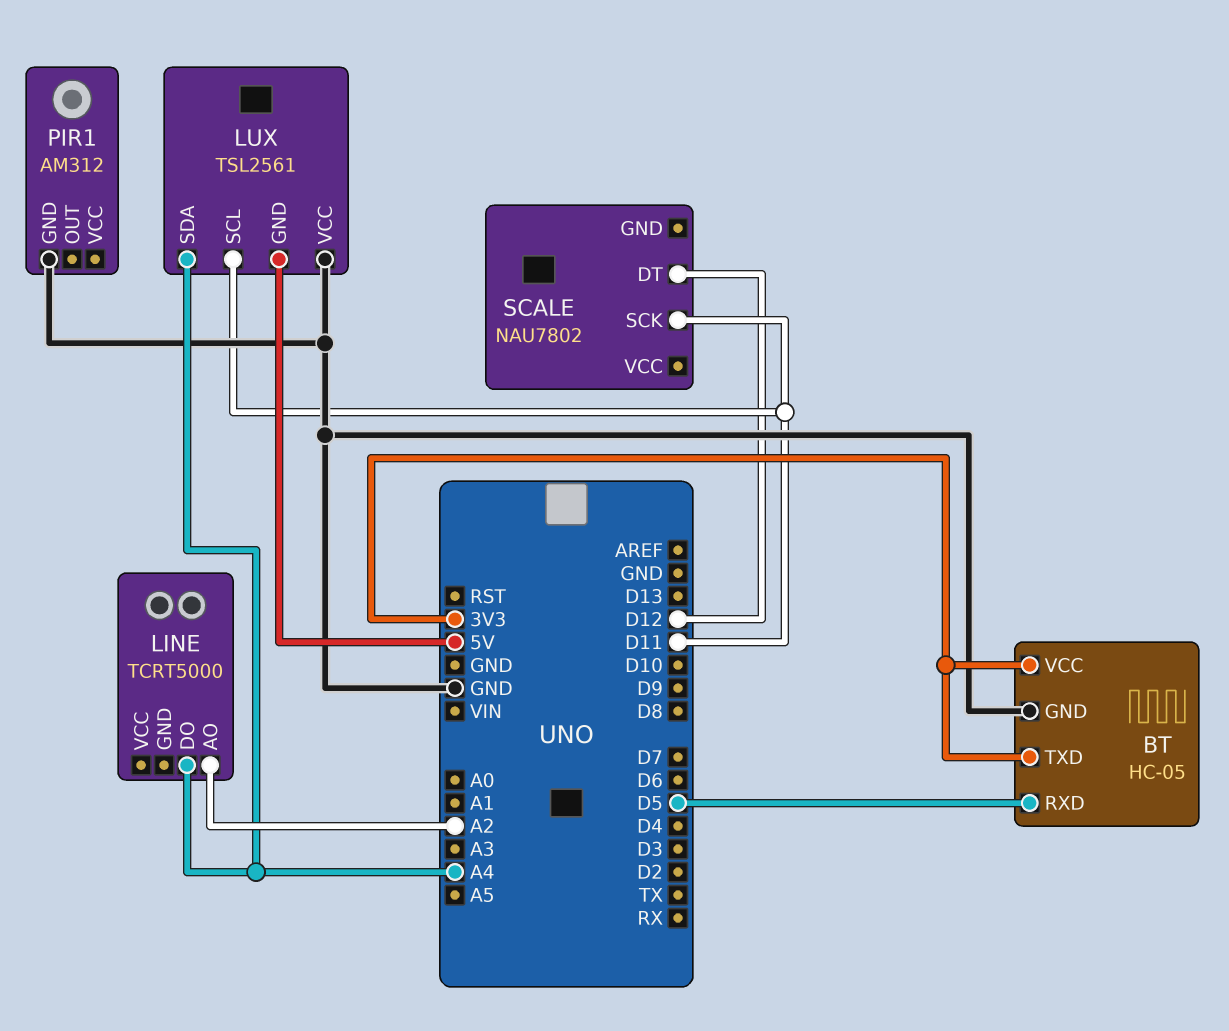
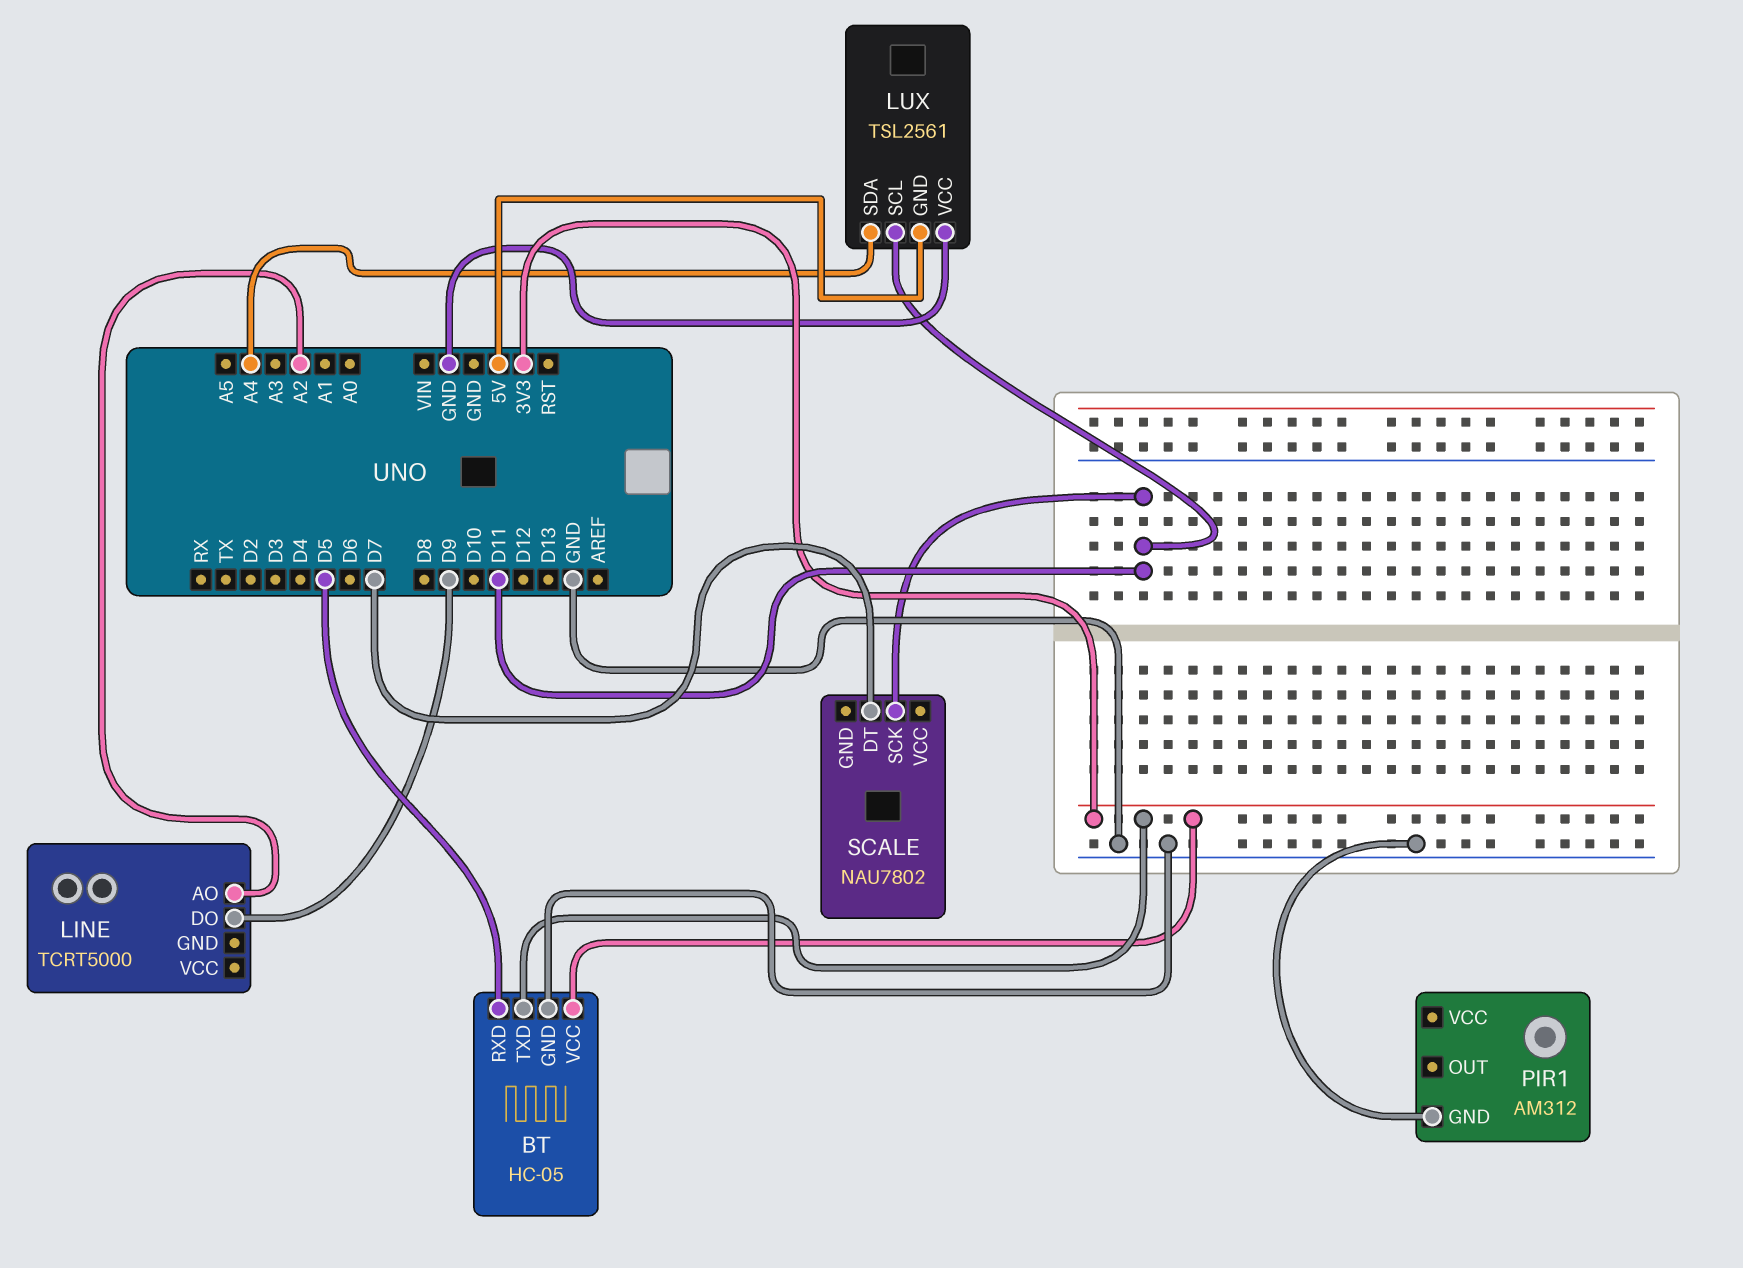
LINE pin DO: A4 -> D9
SCALE pin DT: D12 -> D7

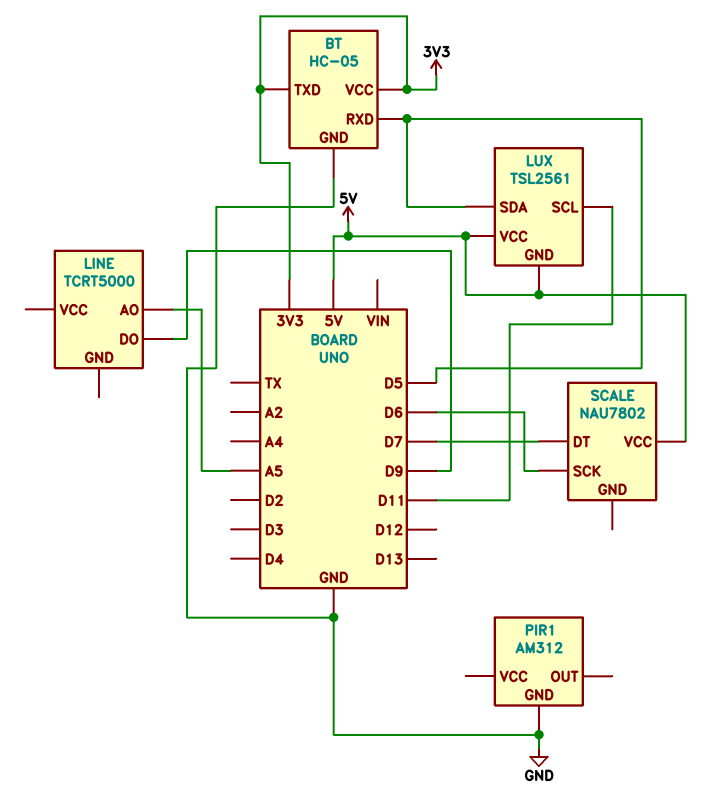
LINE pin AO: A2 -> A5
LUX pin SDA: A4 -> D5
LUX pin VCC: GND -> 5V
SCALE pin SCK: D11 -> D6
SCALE pin VCC: none -> 5V

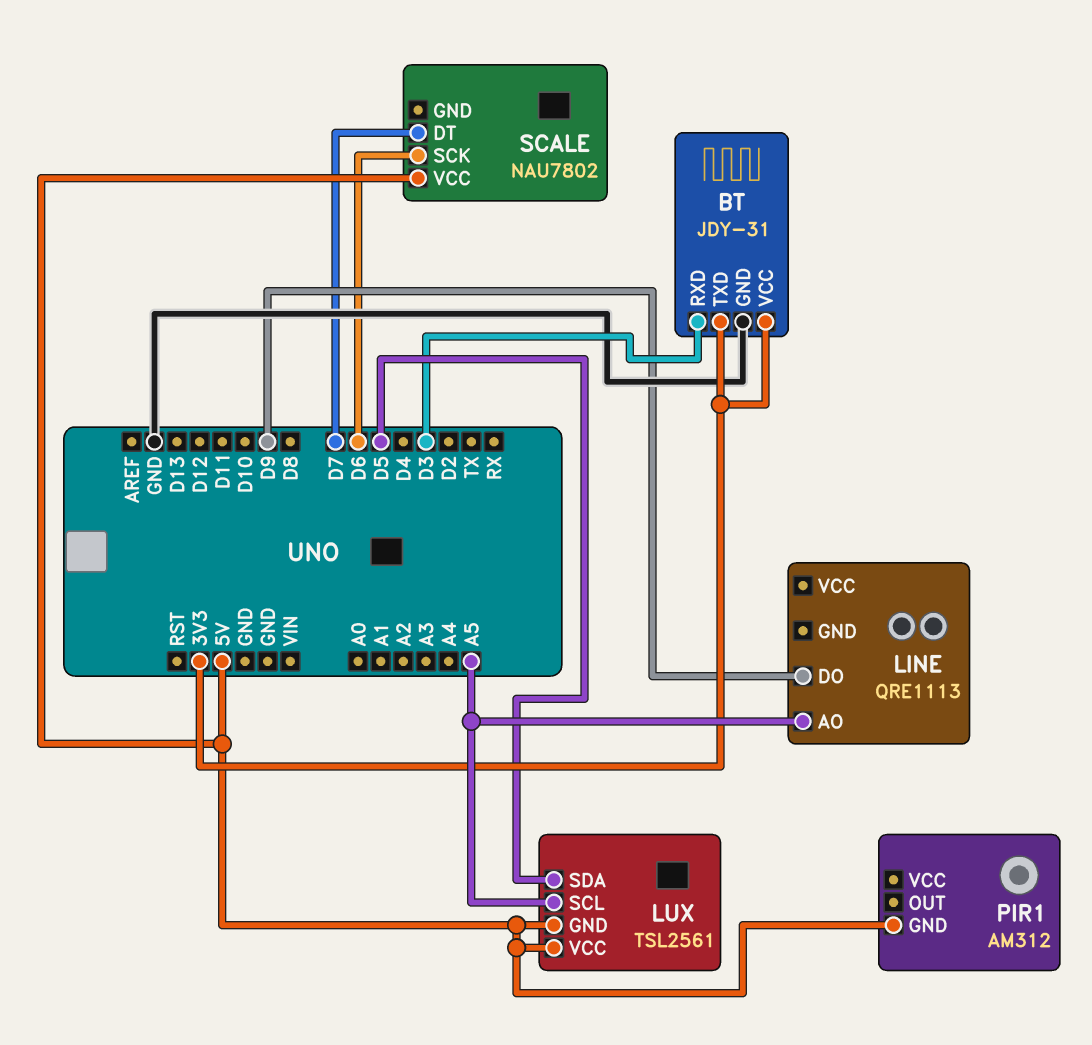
BT: HC-05 -> JDY-31
BT pin RXD: D5 -> D3
LINE: TCRT5000 -> QRE1113
LUX pin SCL: D11 -> A5
PIR1 pin GND: GND -> 5V

